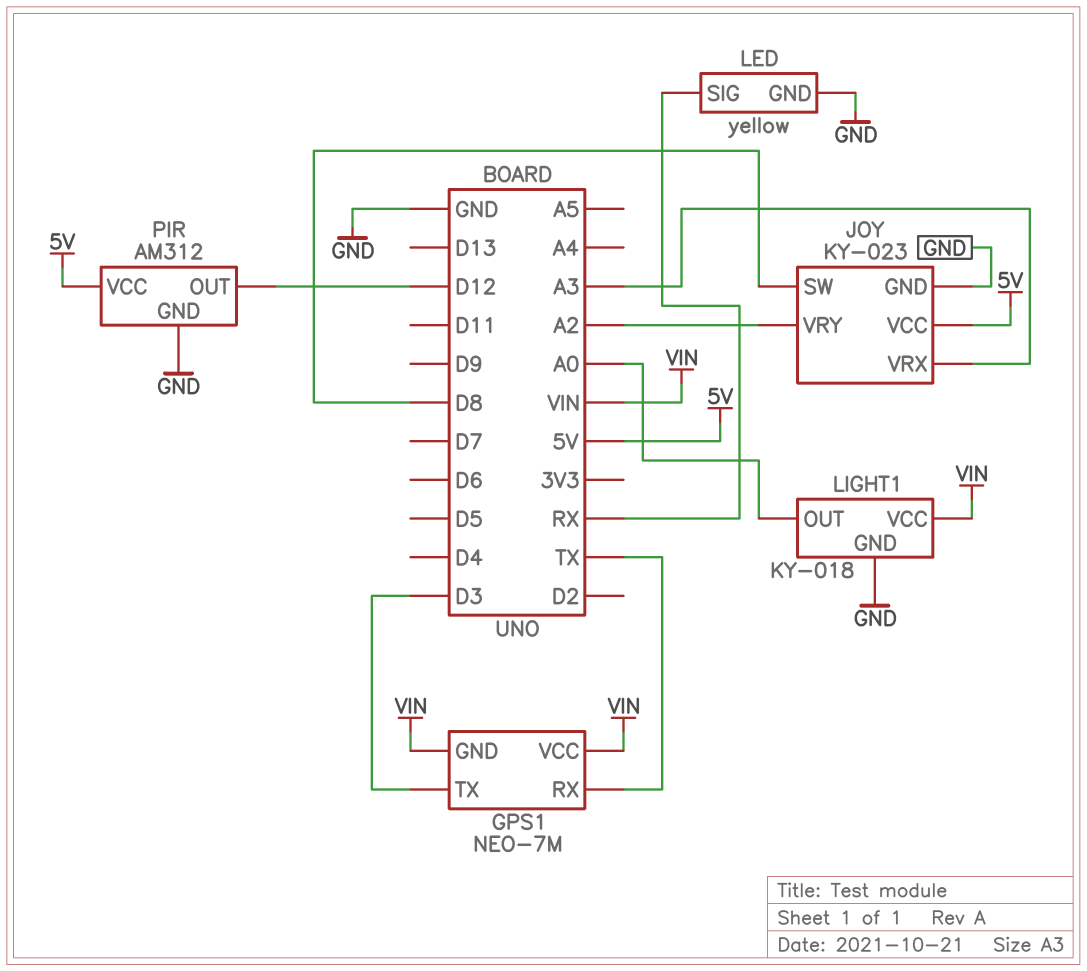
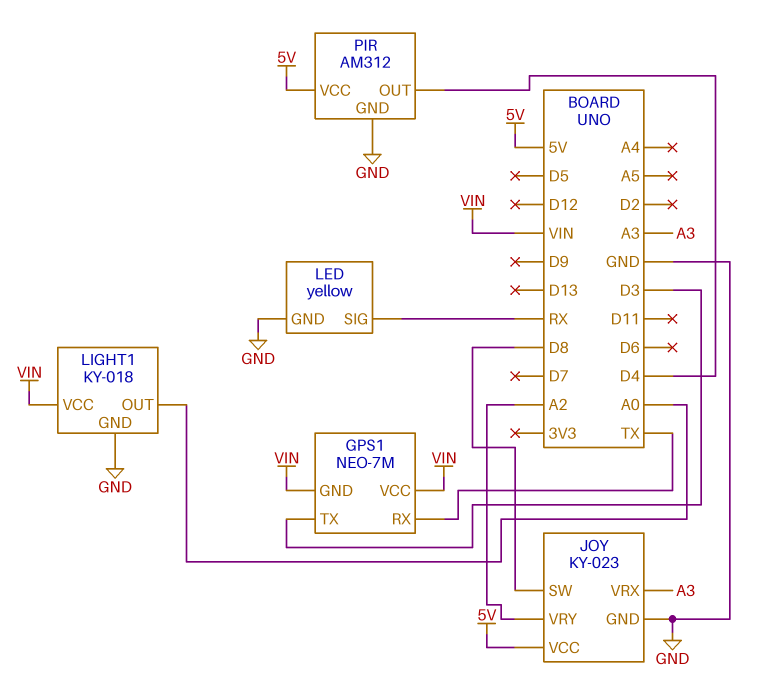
PIR pin OUT: D12 -> D4

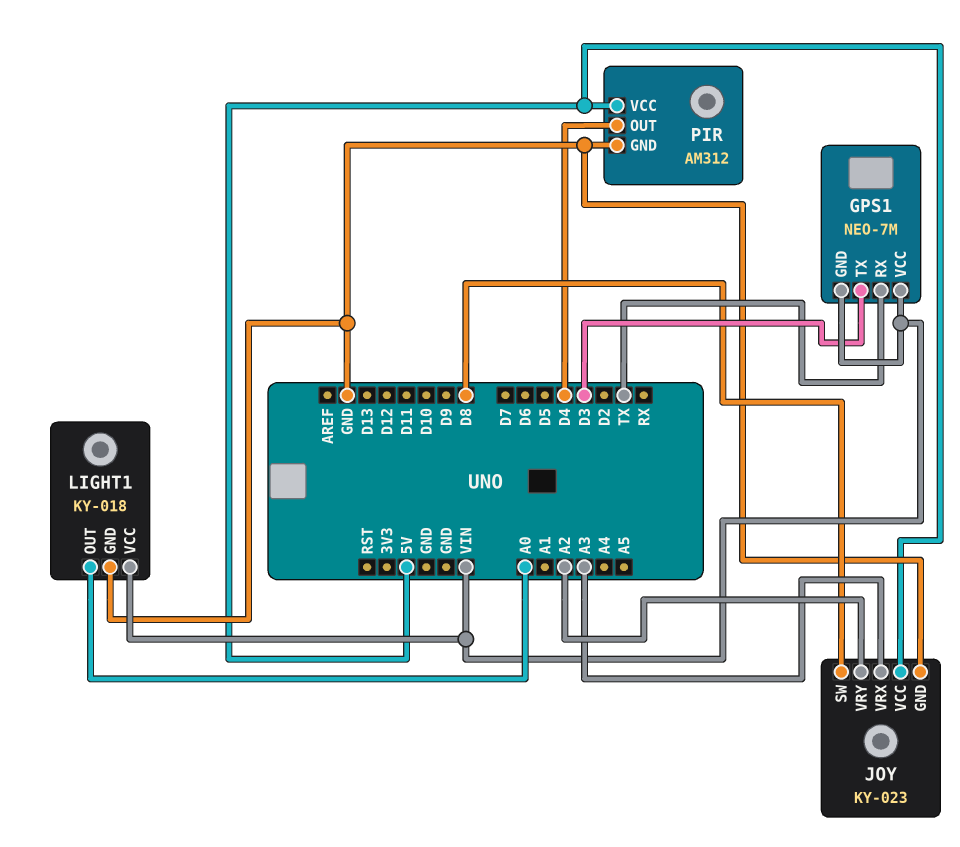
LED: yellow -> none
LED pin GND: GND -> none
LED pin SIG: RX -> none

